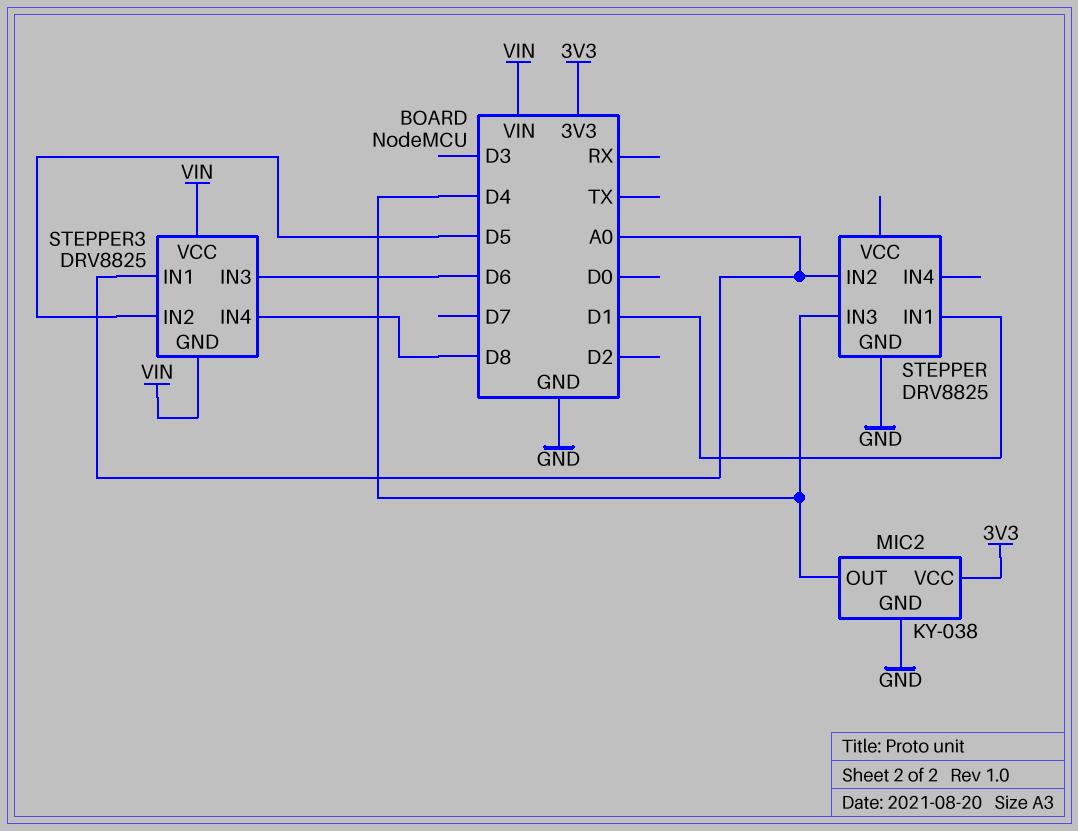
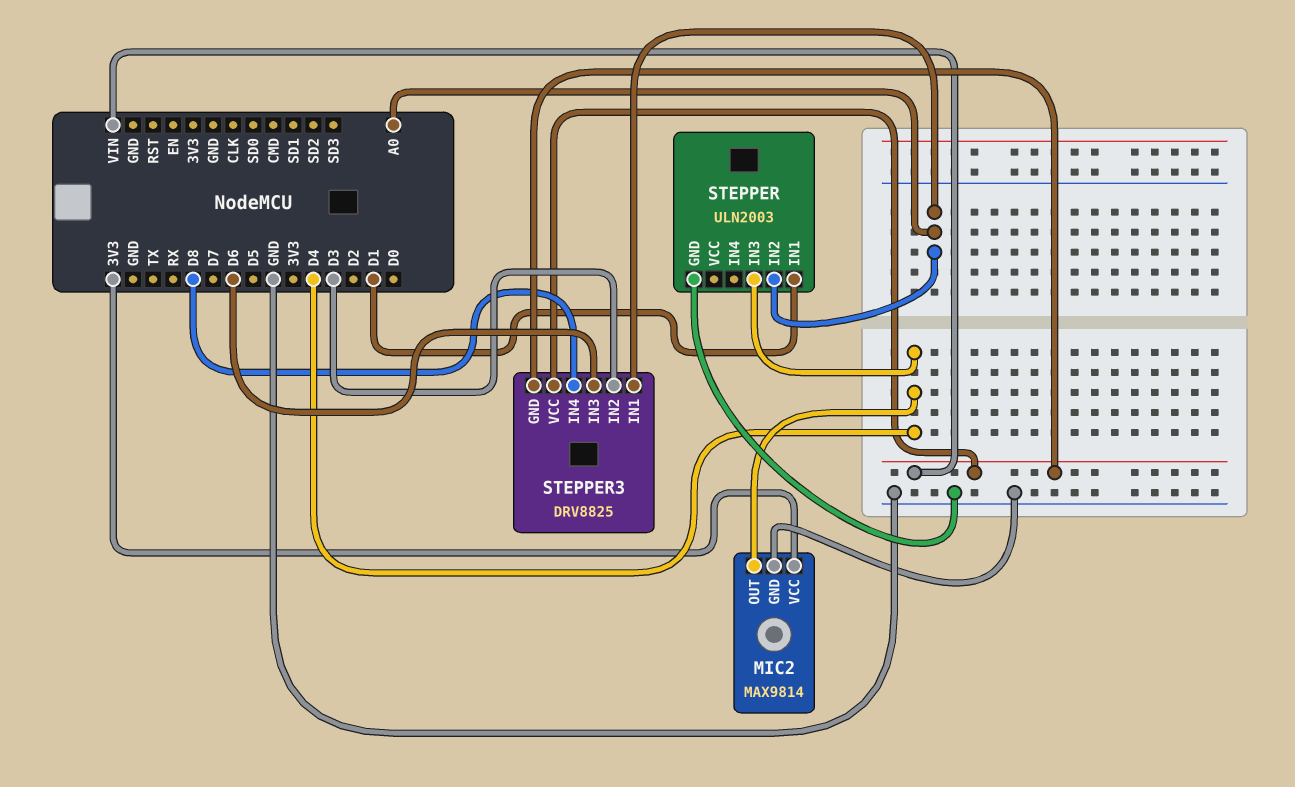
MIC2: KY-038 -> MAX9814
STEPPER: DRV8825 -> ULN2003
STEPPER3 pin IN2: D5 -> D3

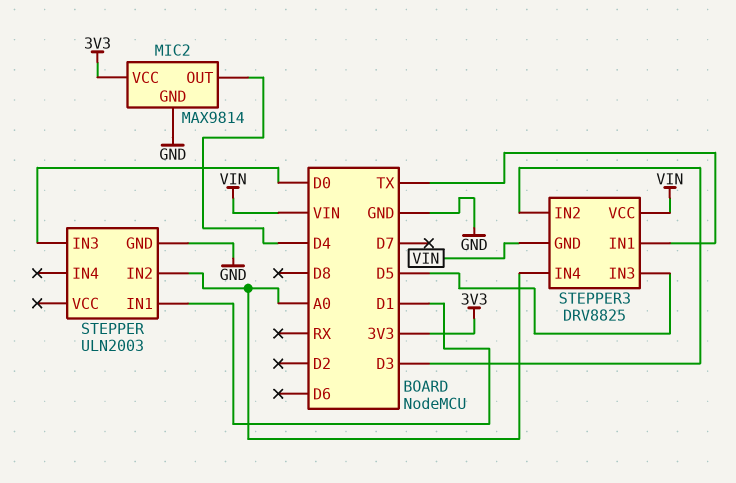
STEPPER pin IN3: D4 -> D0
STEPPER3 pin IN1: A0 -> TX
STEPPER3 pin IN3: D6 -> D5
STEPPER3 pin IN4: D8 -> A0

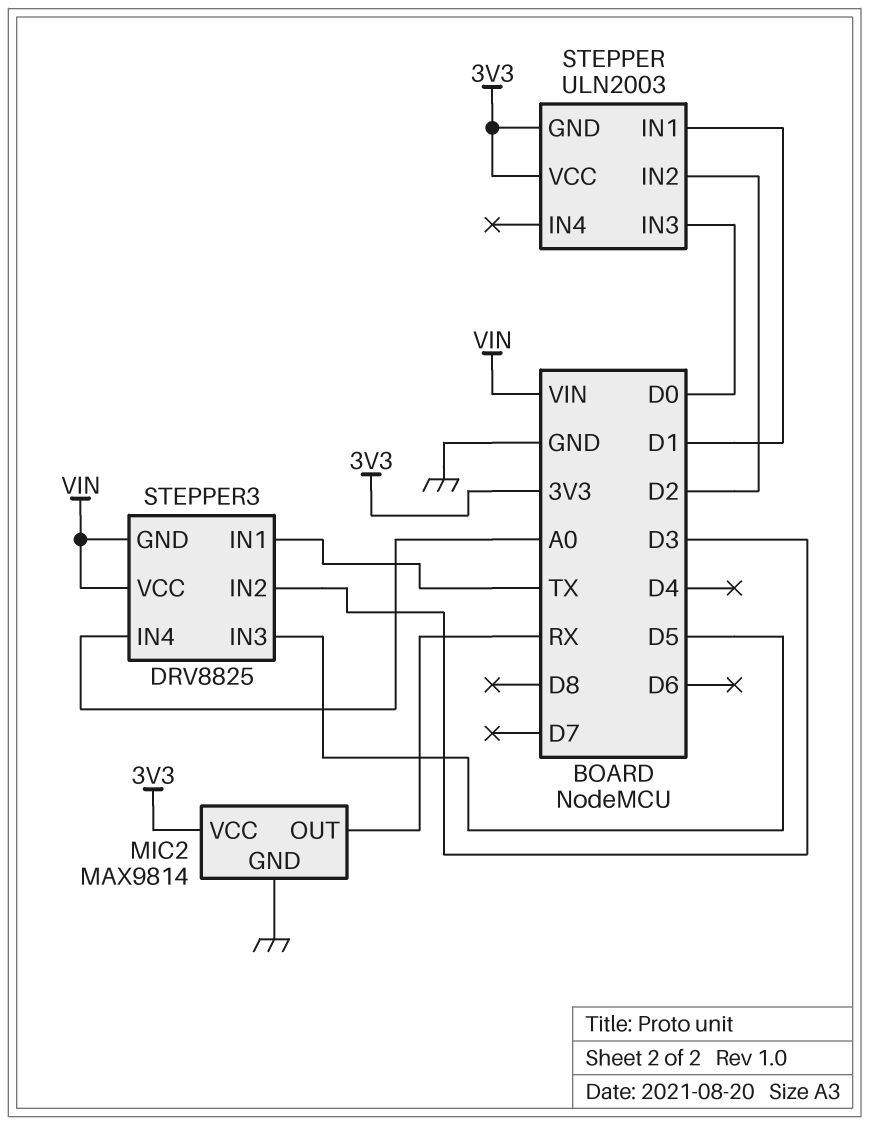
MIC2 pin OUT: D4 -> RX
STEPPER pin GND: GND -> 3V3
STEPPER pin IN2: A0 -> D2
STEPPER pin VCC: none -> 3V3

